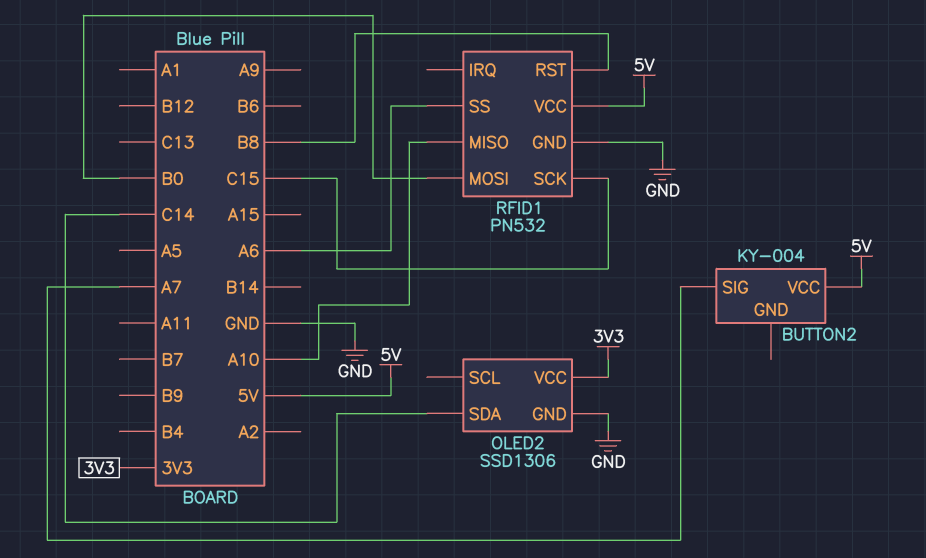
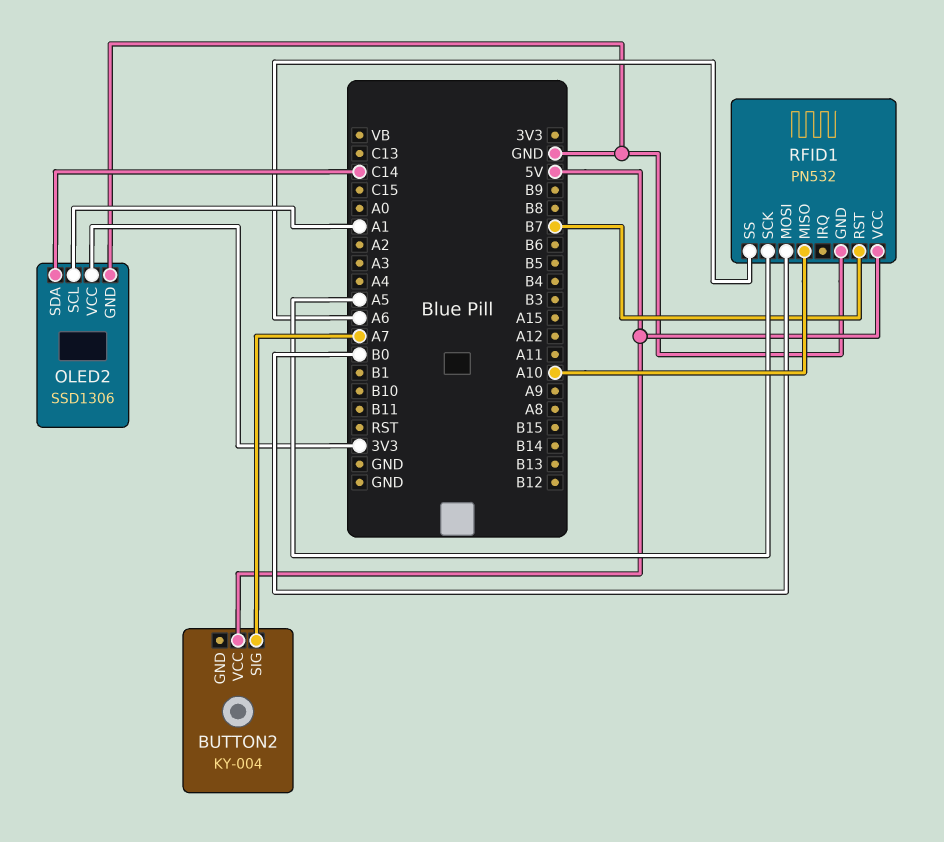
OLED2 pin SCL: none -> A1
RFID1 pin RST: B8 -> B7
RFID1 pin SCK: C15 -> A5

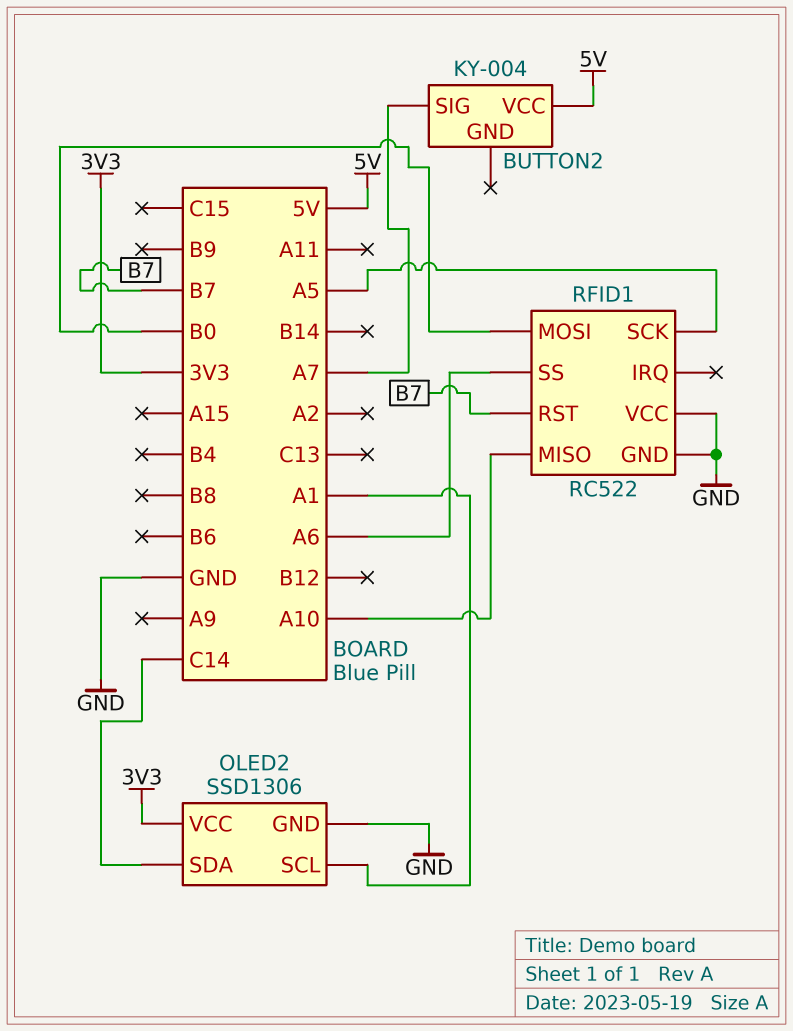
RFID1: PN532 -> RC522
RFID1 pin VCC: 5V -> GND

